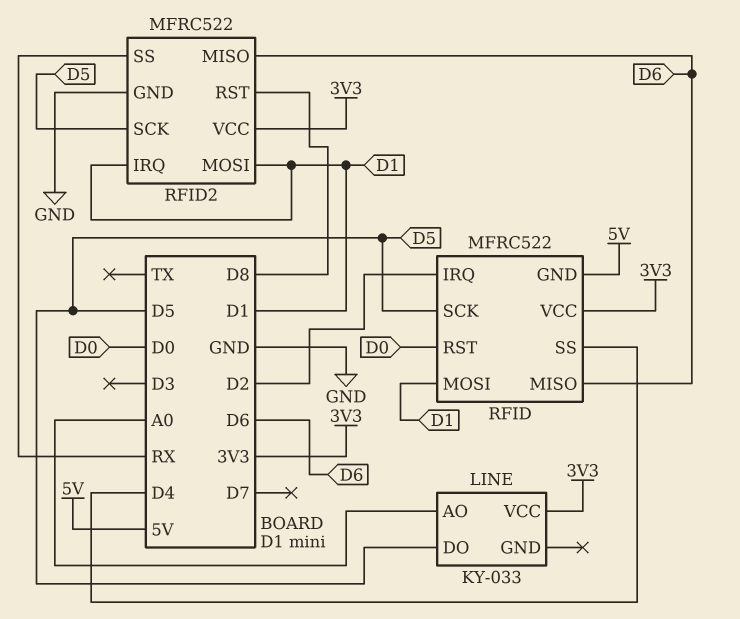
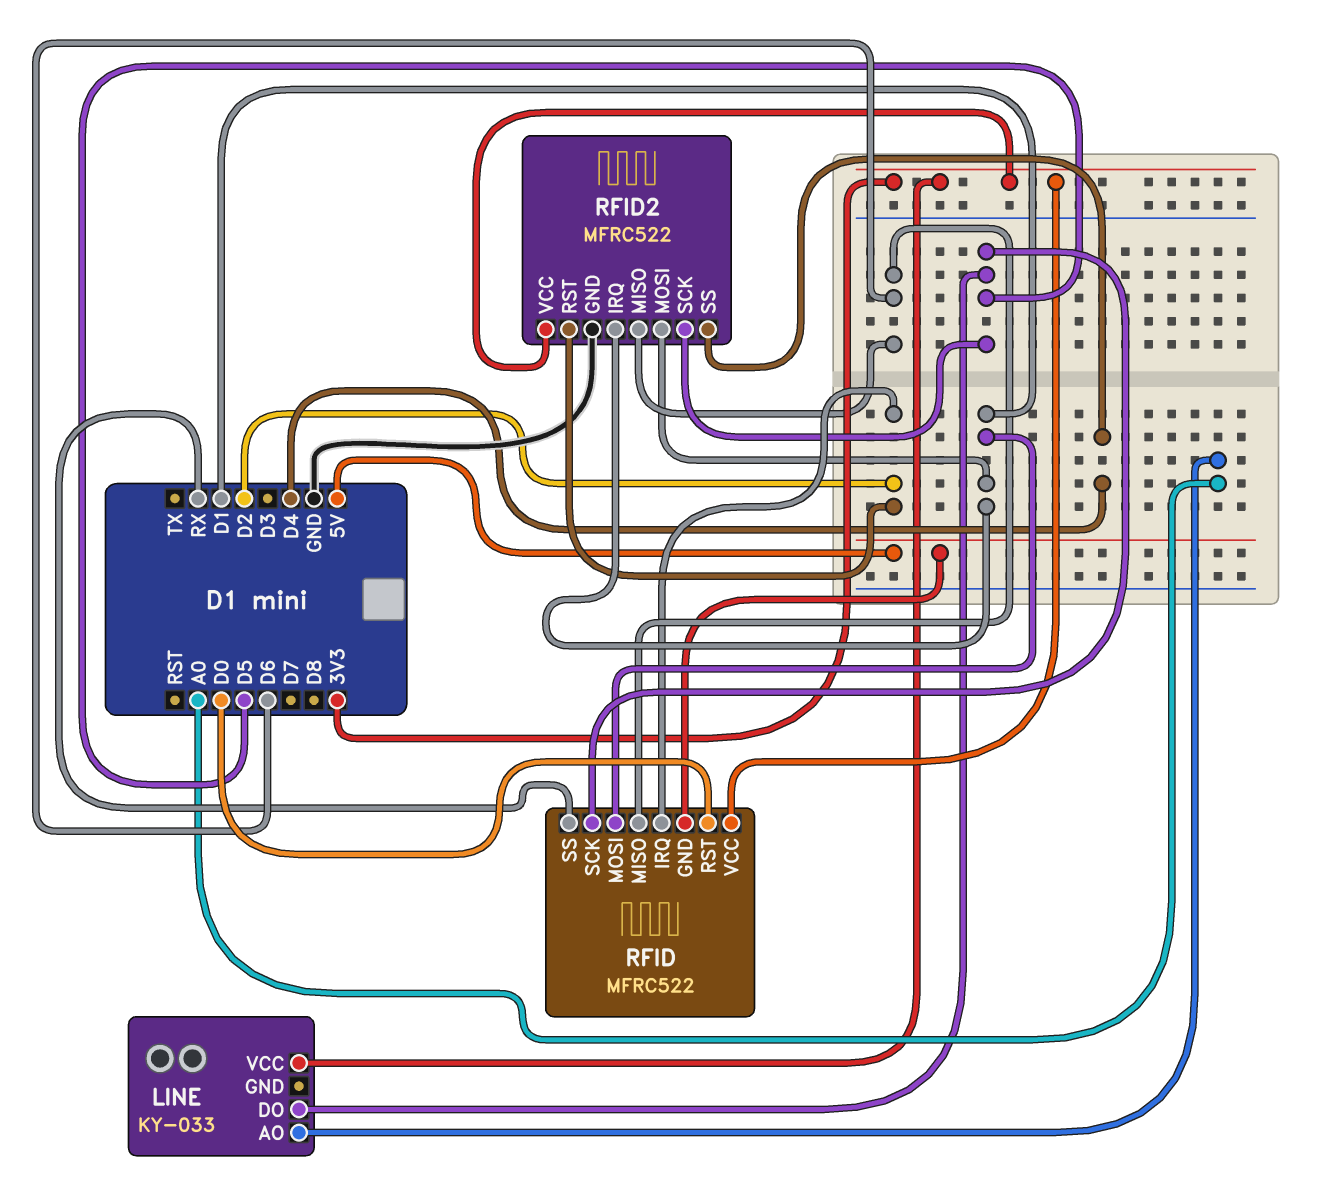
RFID pin SS: D4 -> RX
RFID2 pin RST: D8 -> D2
RFID2 pin SS: RX -> D4

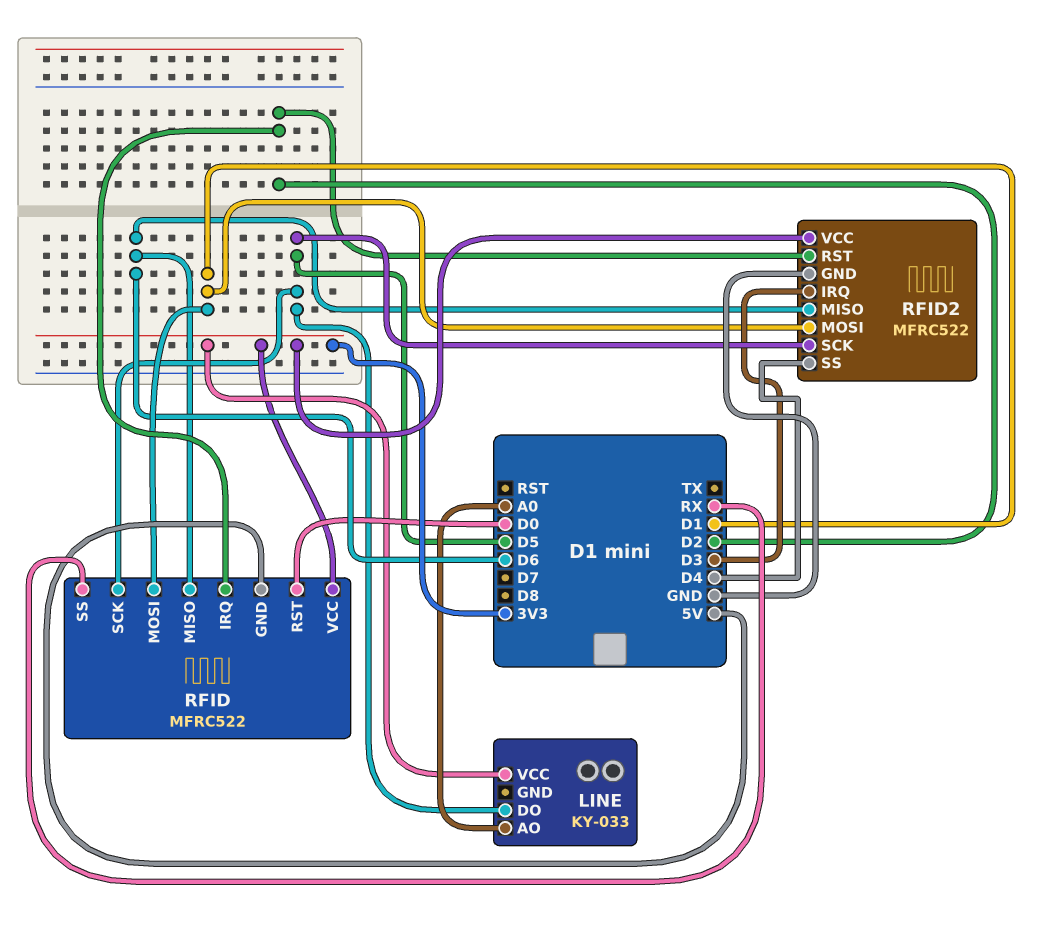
RFID2 pin IRQ: D1 -> D3

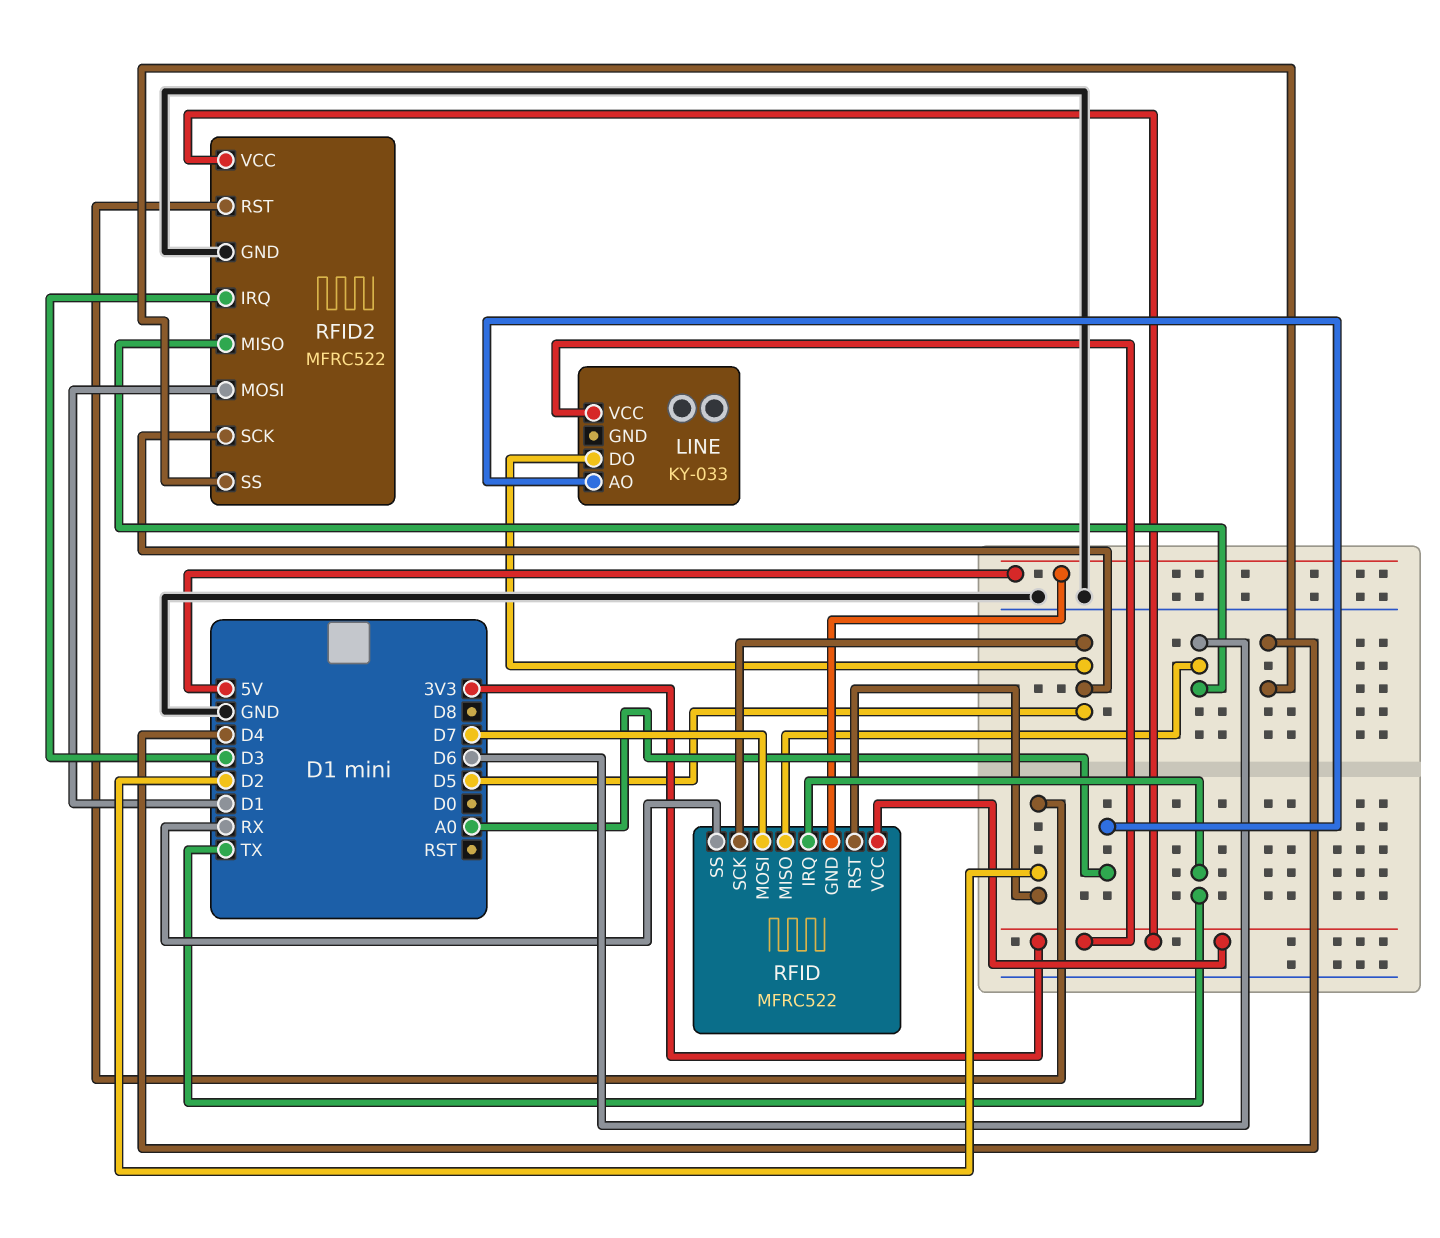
RFID pin IRQ: D2 -> TX
RFID pin MOSI: D1 -> D7
RFID pin RST: D0 -> D2

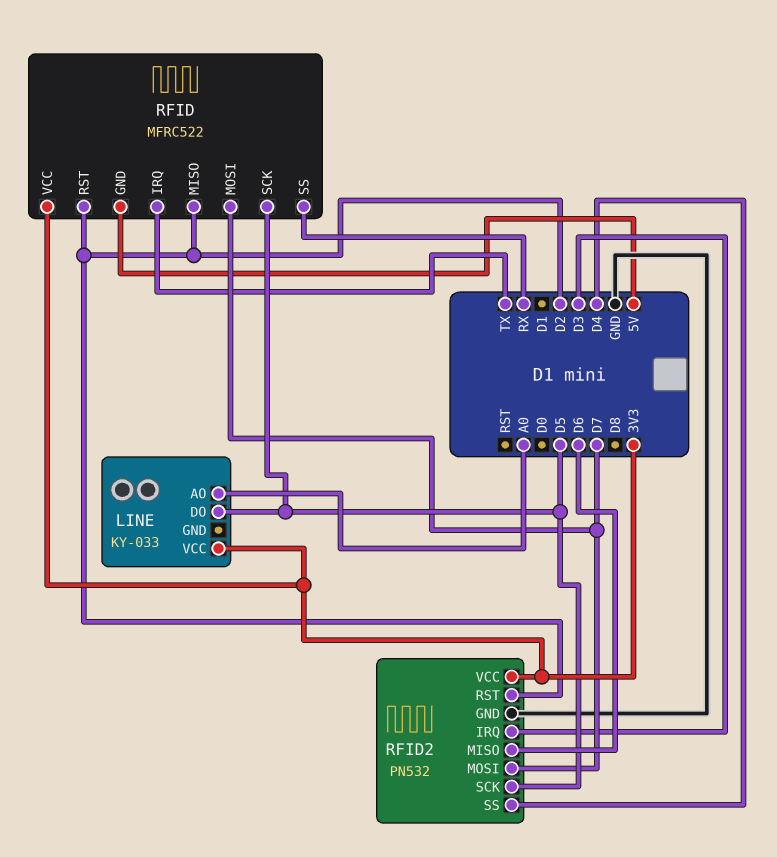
RFID pin MISO: D6 -> D2
RFID2: MFRC522 -> PN532
RFID2 pin MOSI: D1 -> D7

